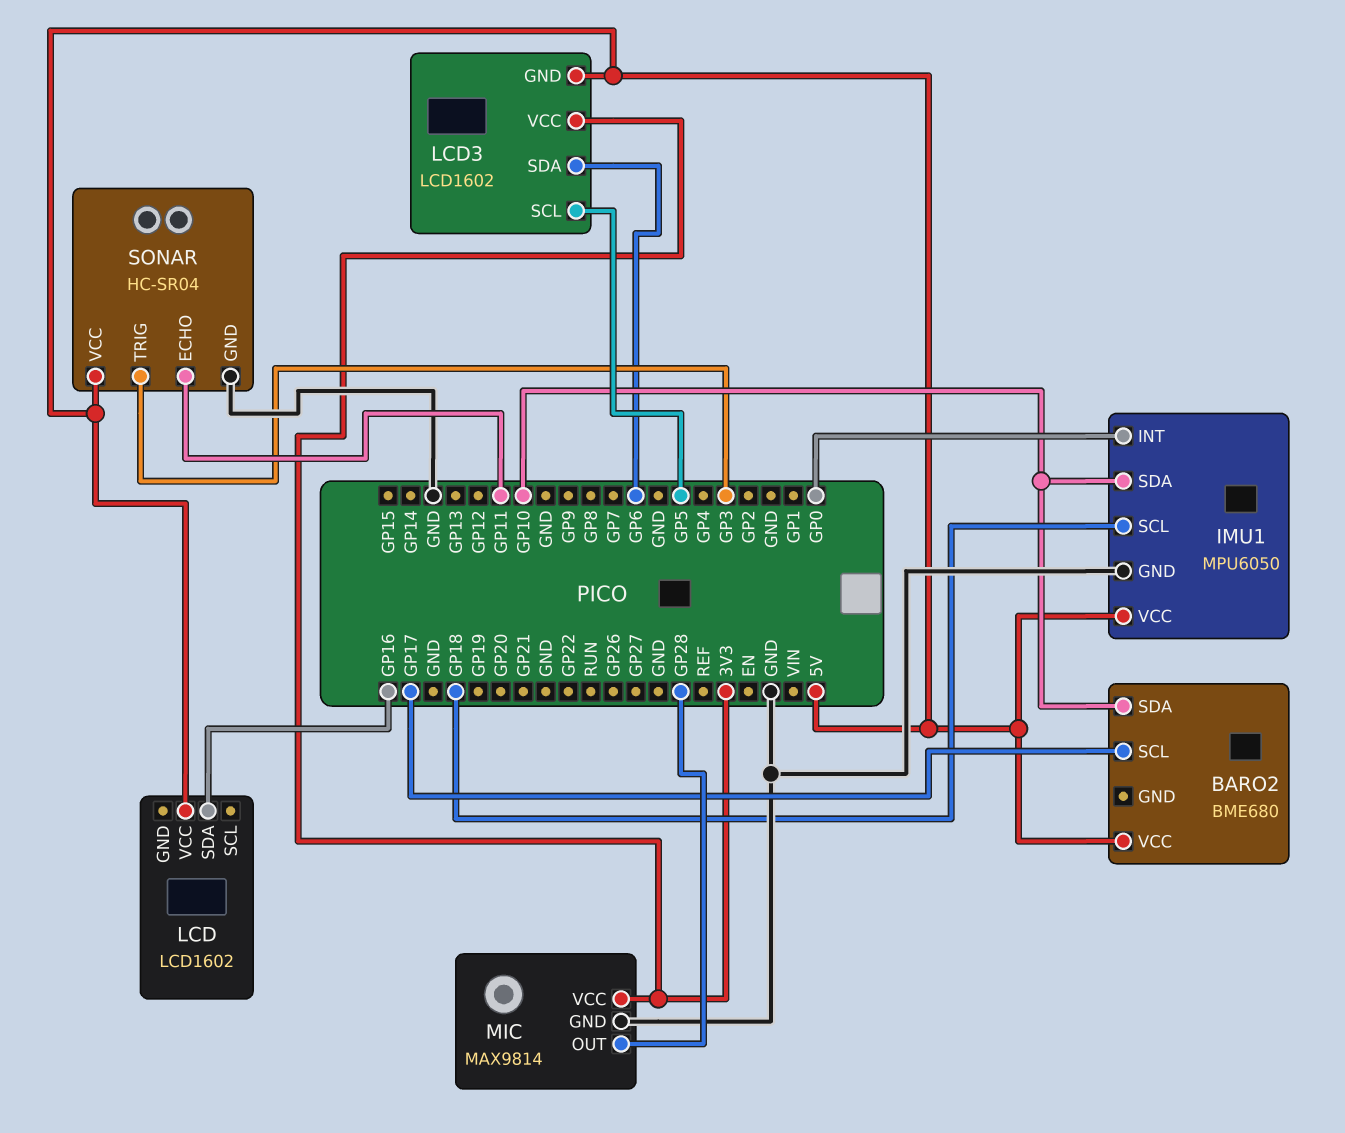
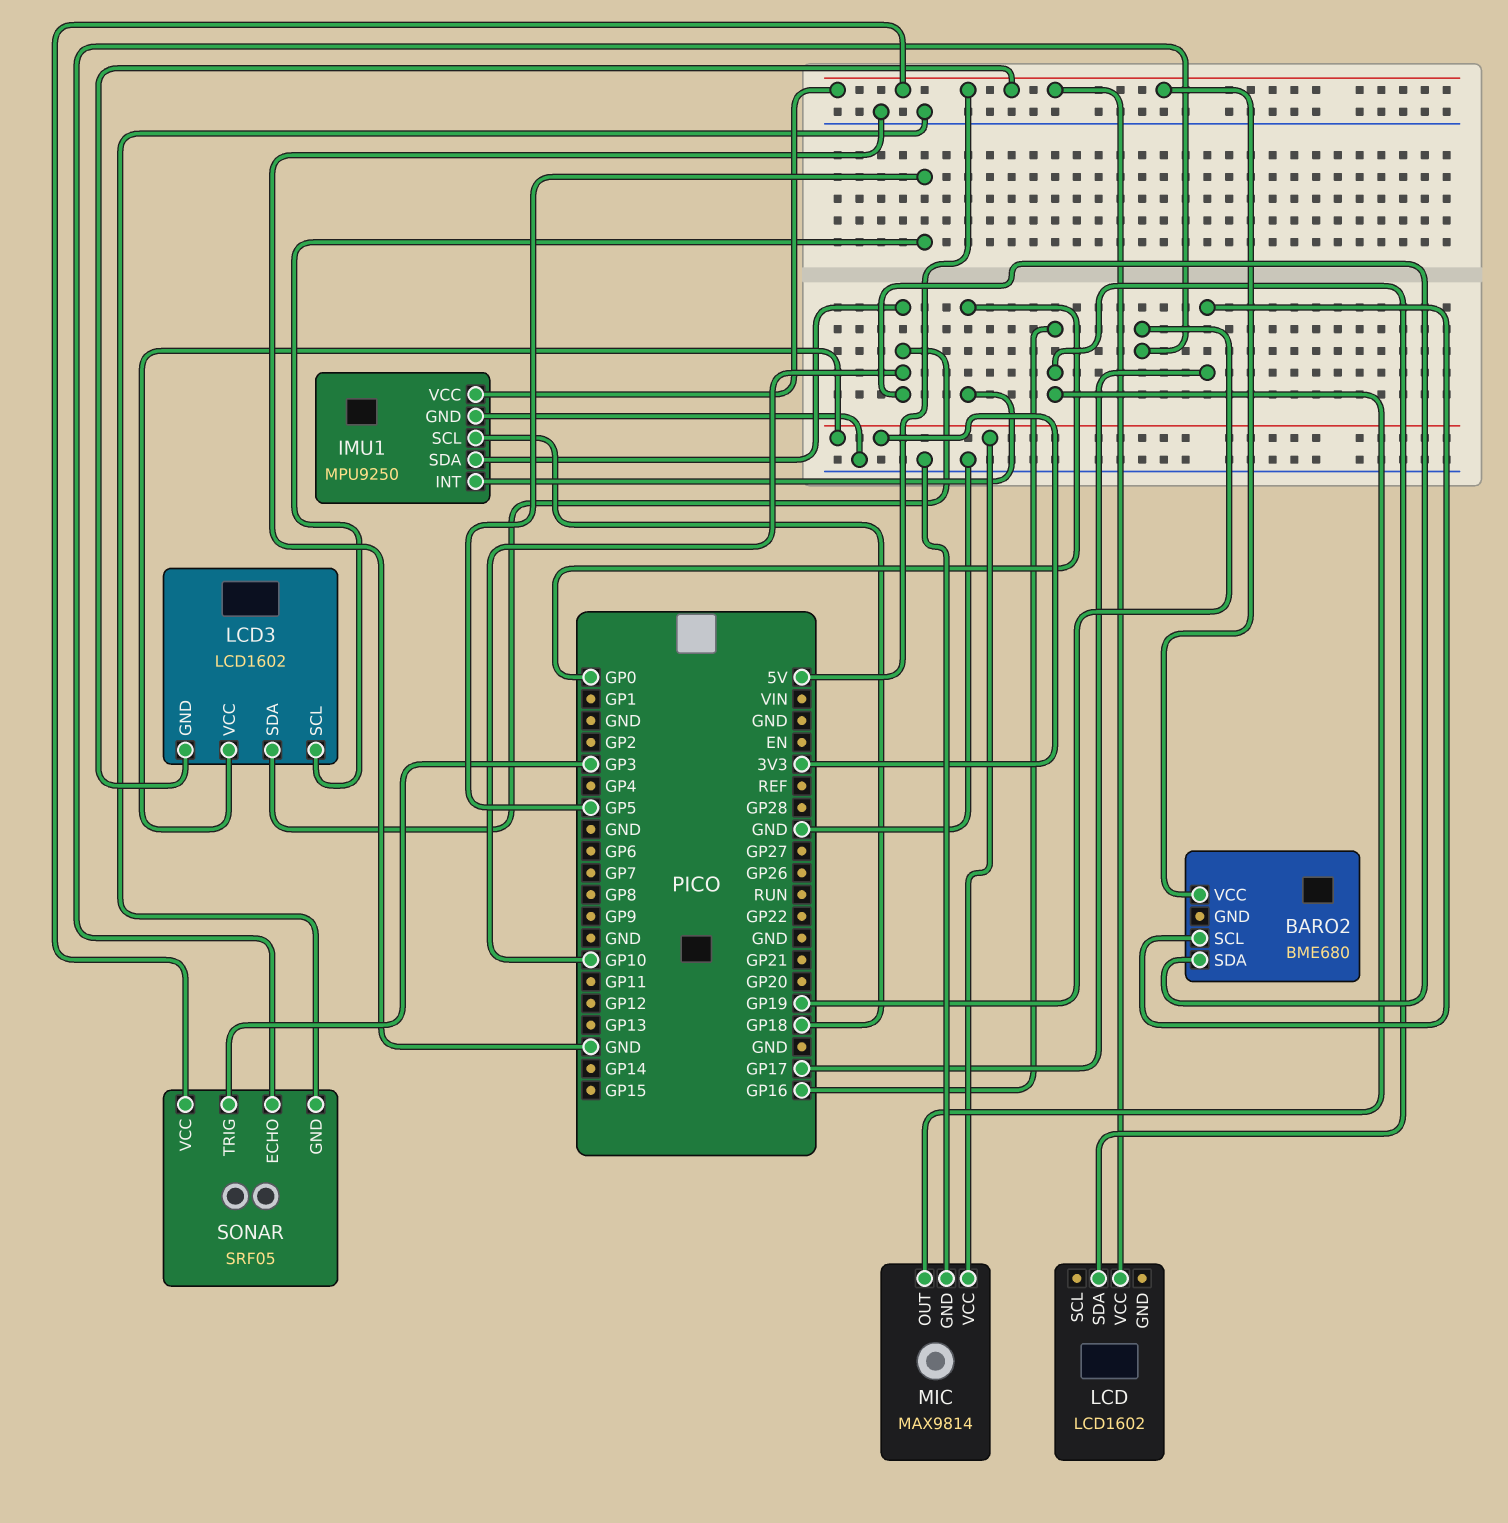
IMU1: MPU6050 -> MPU9250
LCD3 pin SDA: GP6 -> GP10
MIC pin OUT: GP28 -> GP16
SONAR: HC-SR04 -> SRF05
SONAR pin ECHO: GP11 -> GP19

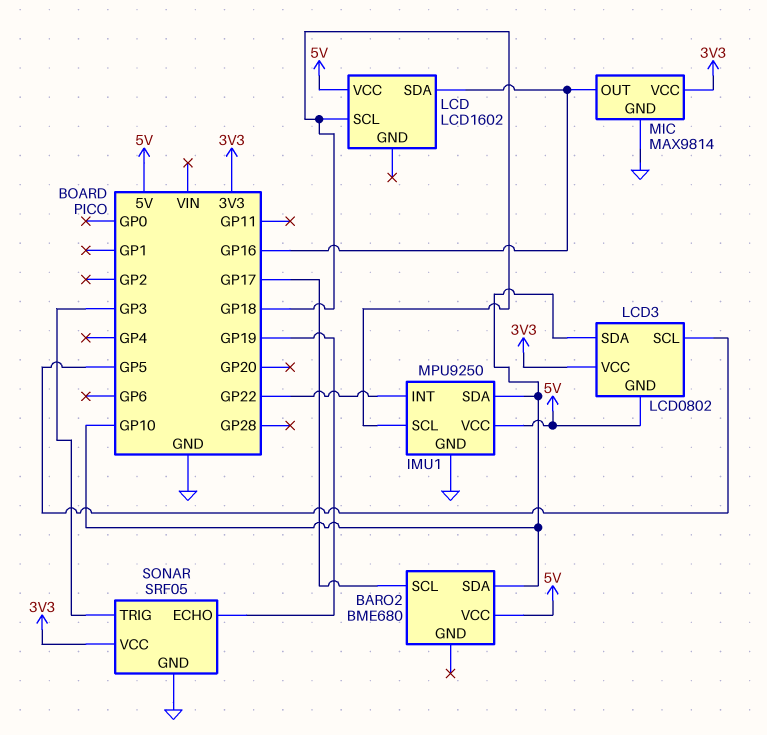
IMU1 pin INT: GP0 -> GP22
LCD pin SCL: none -> GP18
LCD3: LCD1602 -> LCD0802
SONAR pin VCC: 5V -> 3V3

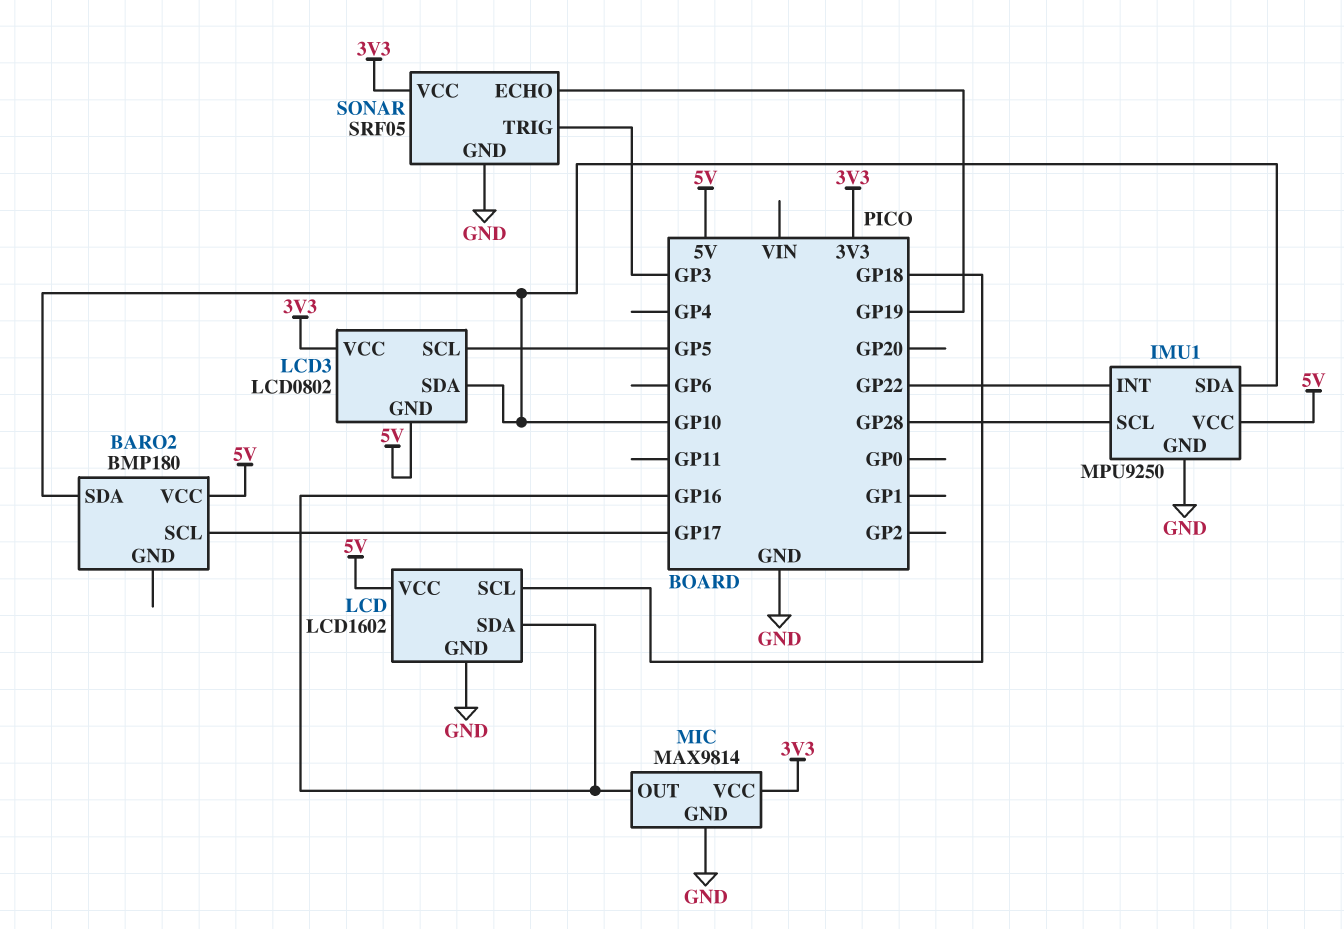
BARO2: BME680 -> BMP180
IMU1 pin SCL: GP18 -> GP28
LCD pin GND: none -> GND

